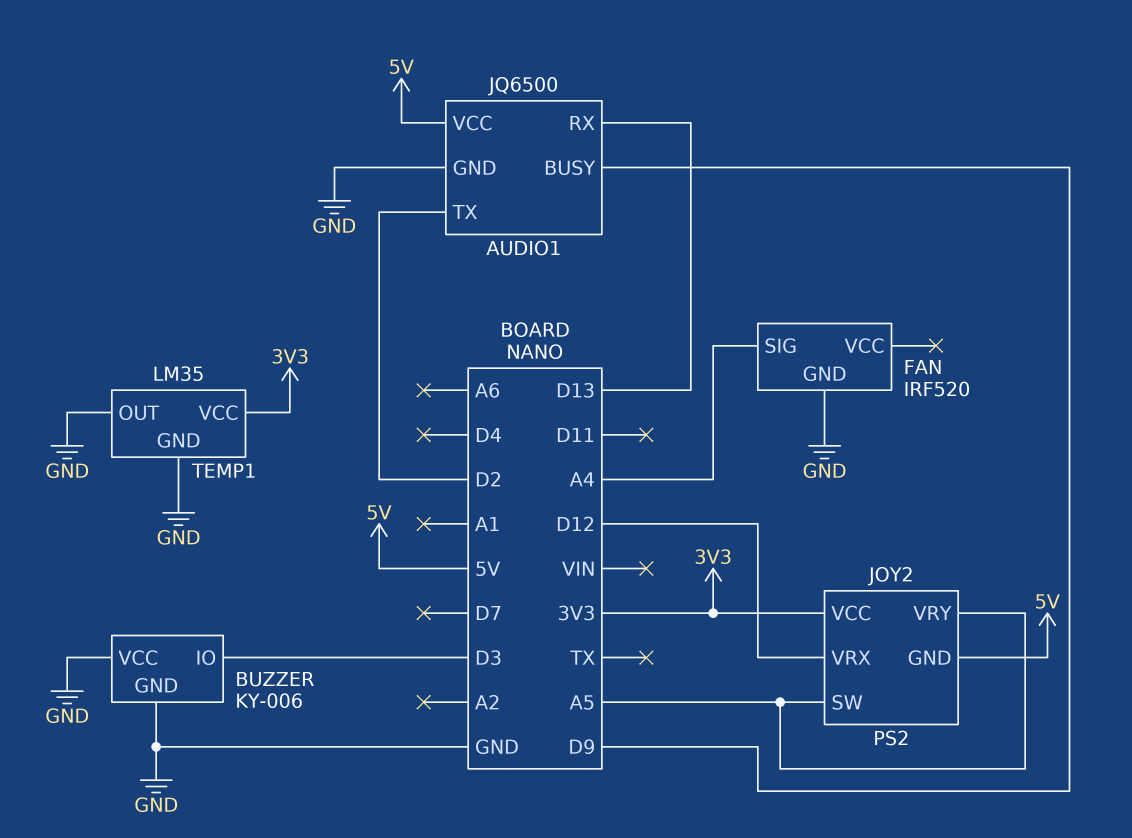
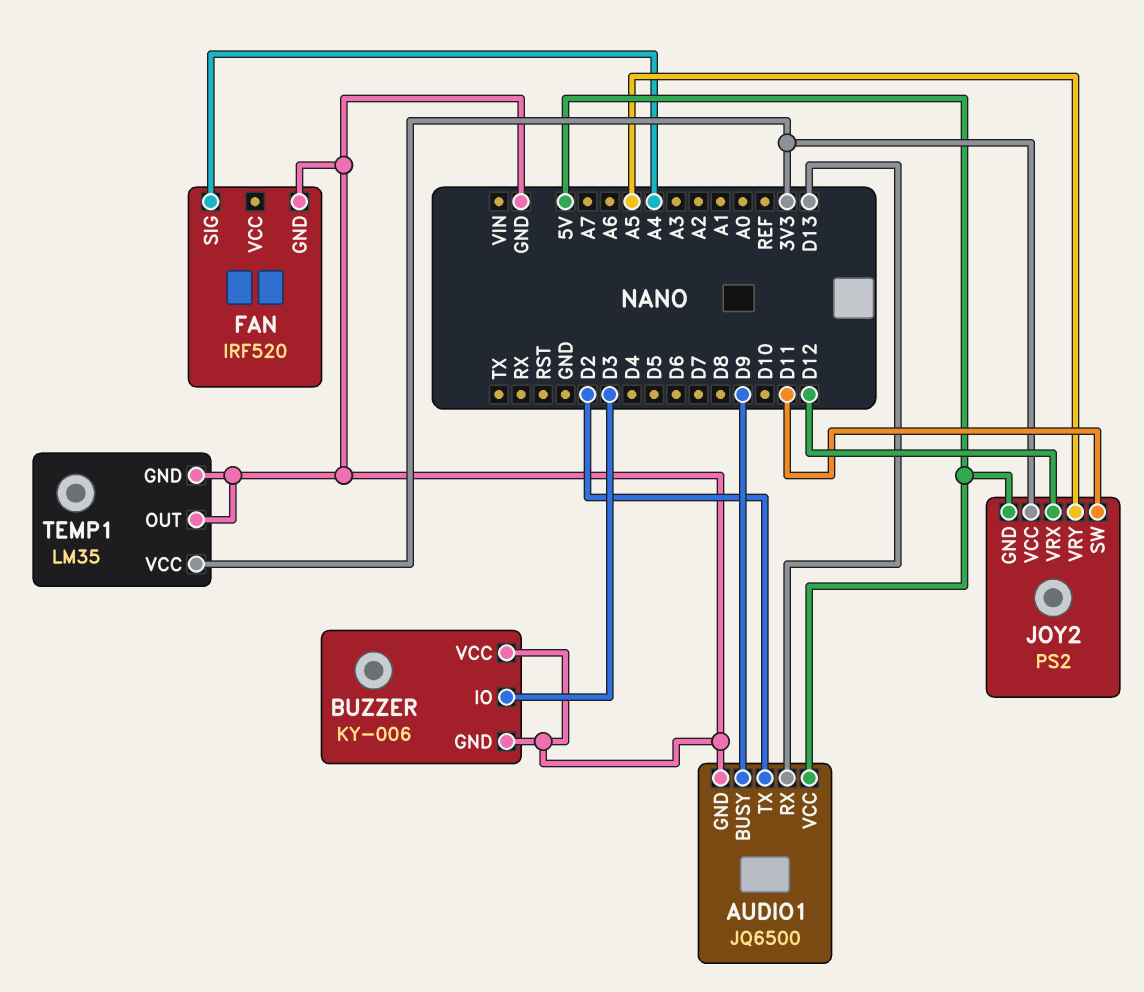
JOY2 pin SW: A5 -> D11

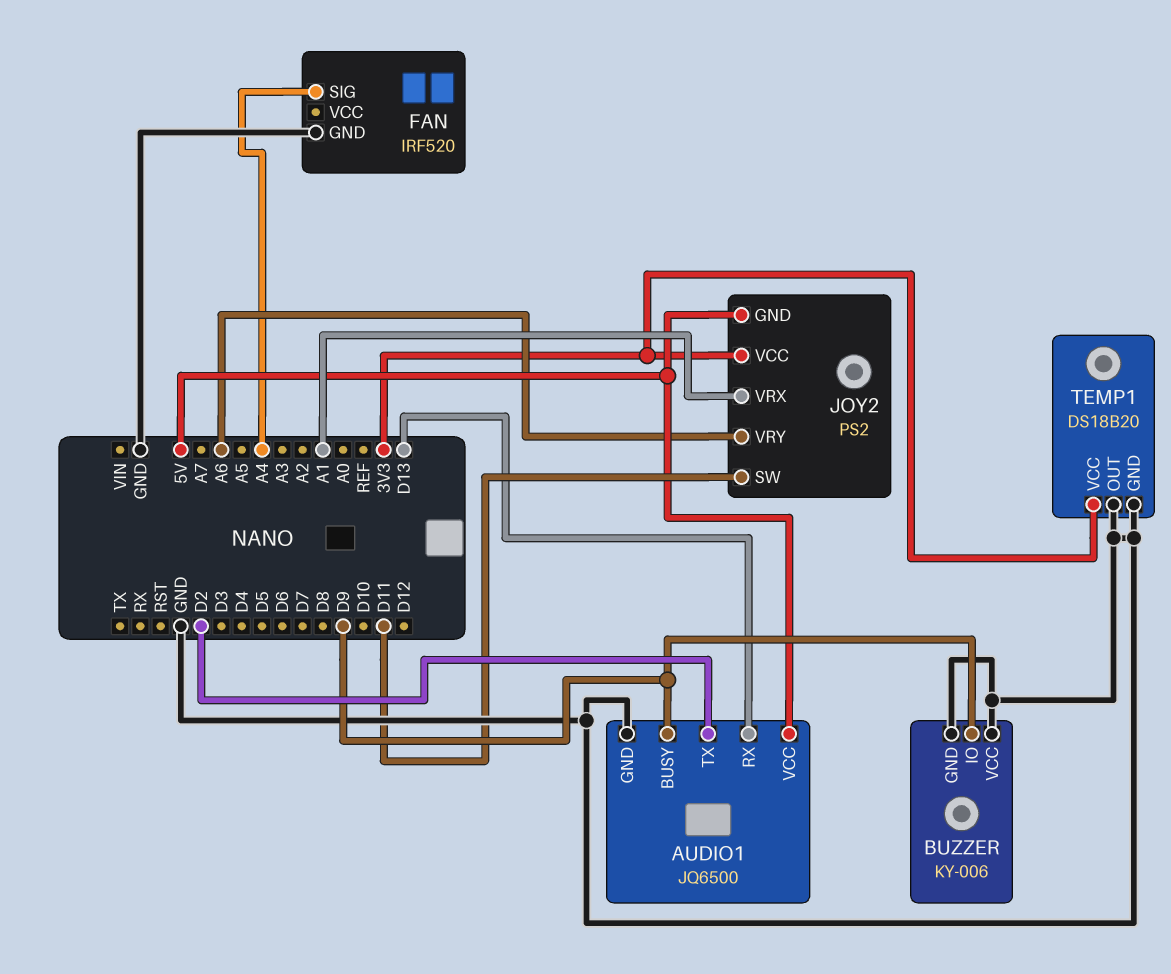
BUZZER pin IO: D3 -> D9
JOY2 pin VRX: D12 -> A1
JOY2 pin VRY: A5 -> A6
TEMP1: LM35 -> DS18B20

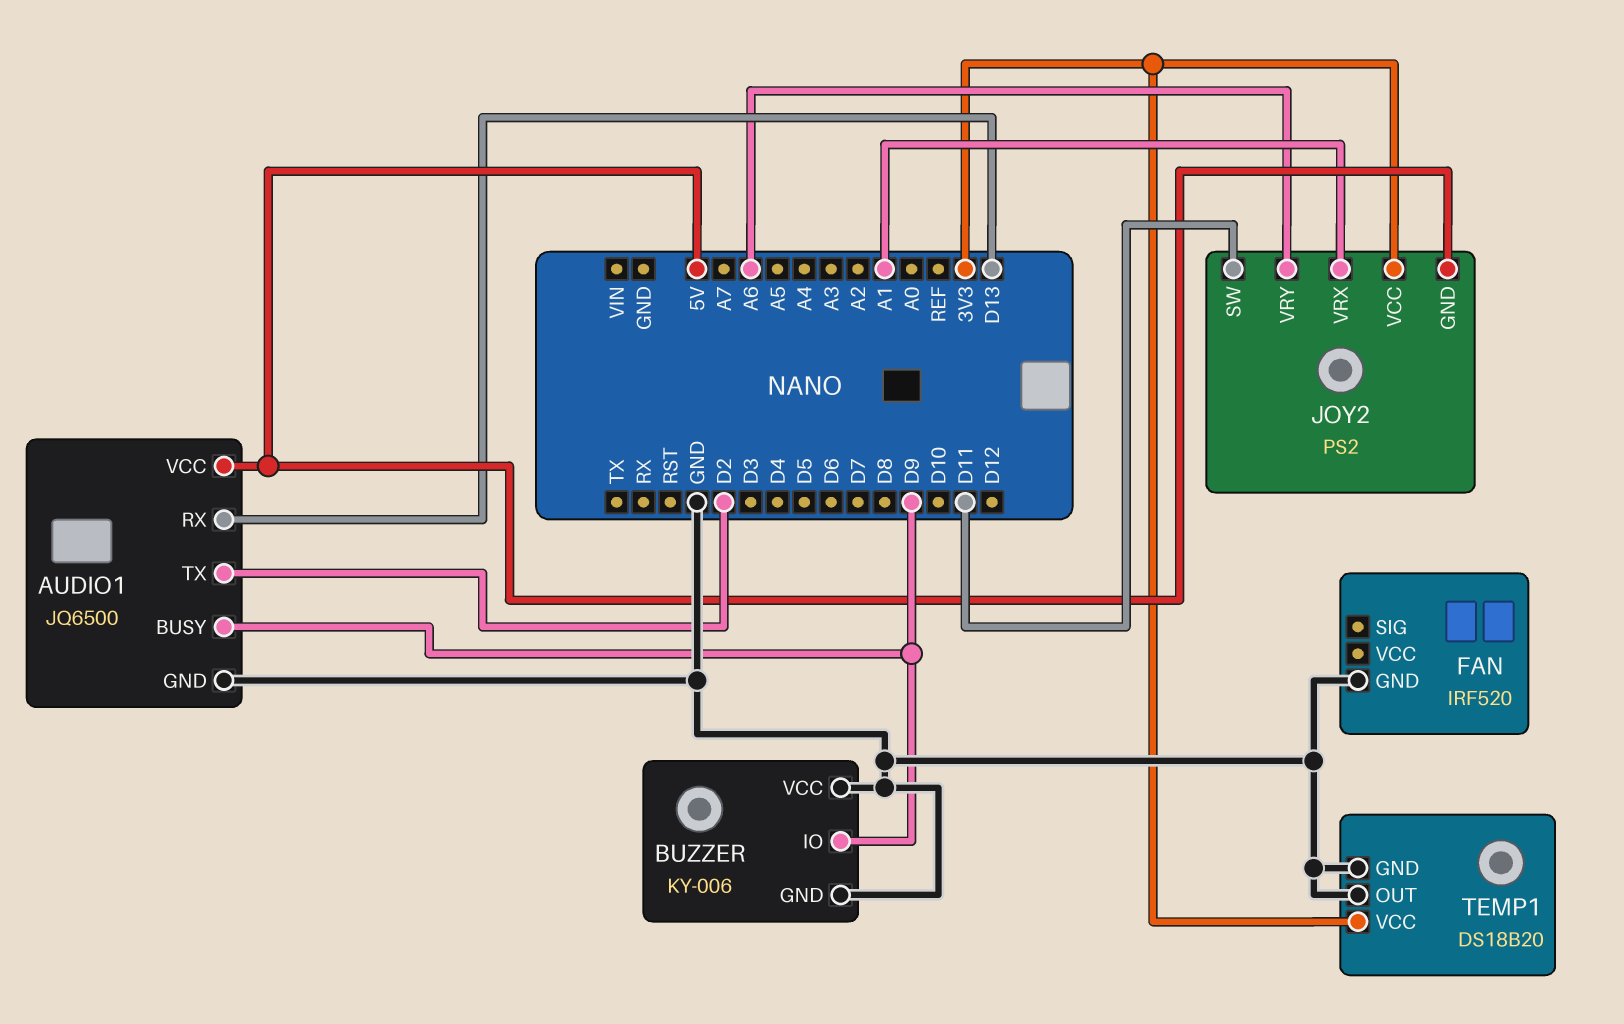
FAN pin SIG: A4 -> none

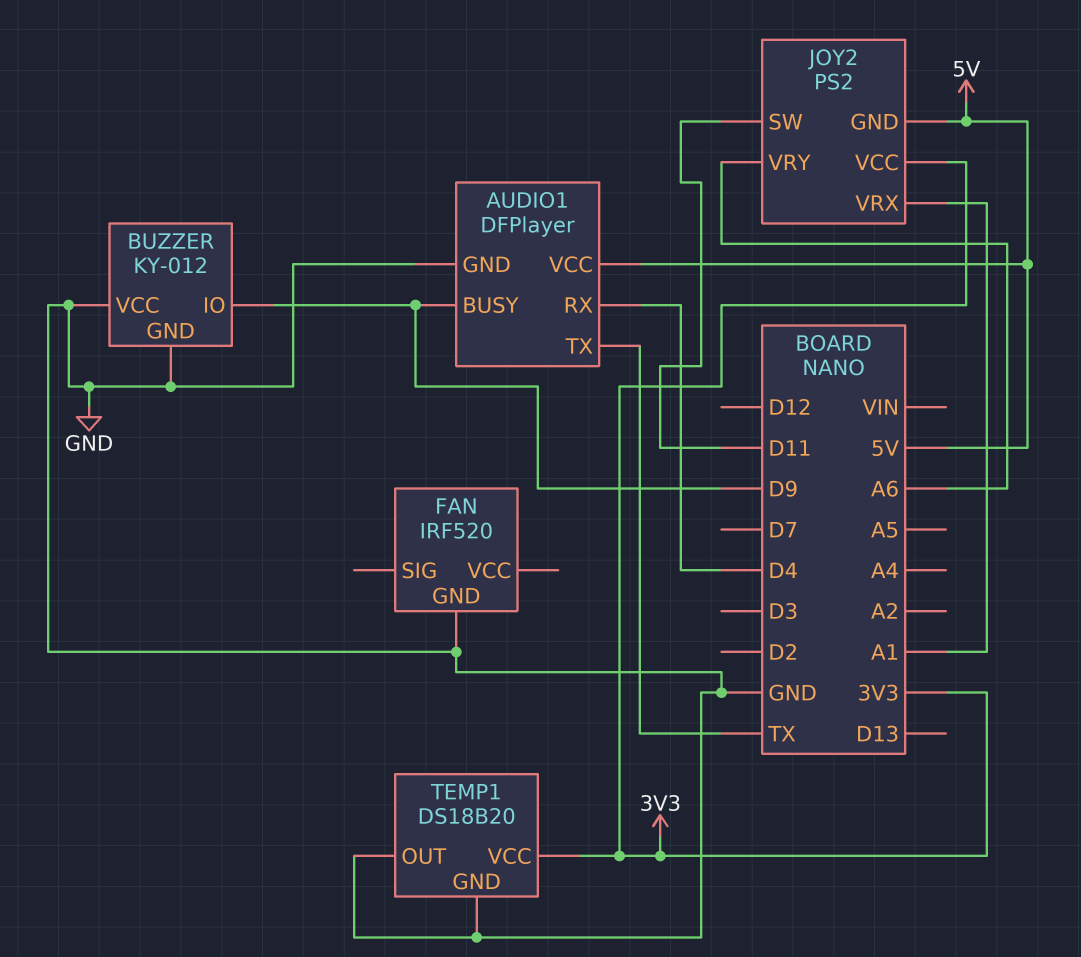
AUDIO1: JQ6500 -> DFPlayer
AUDIO1 pin RX: D13 -> D4
AUDIO1 pin TX: D2 -> TX
BUZZER: KY-006 -> KY-012

